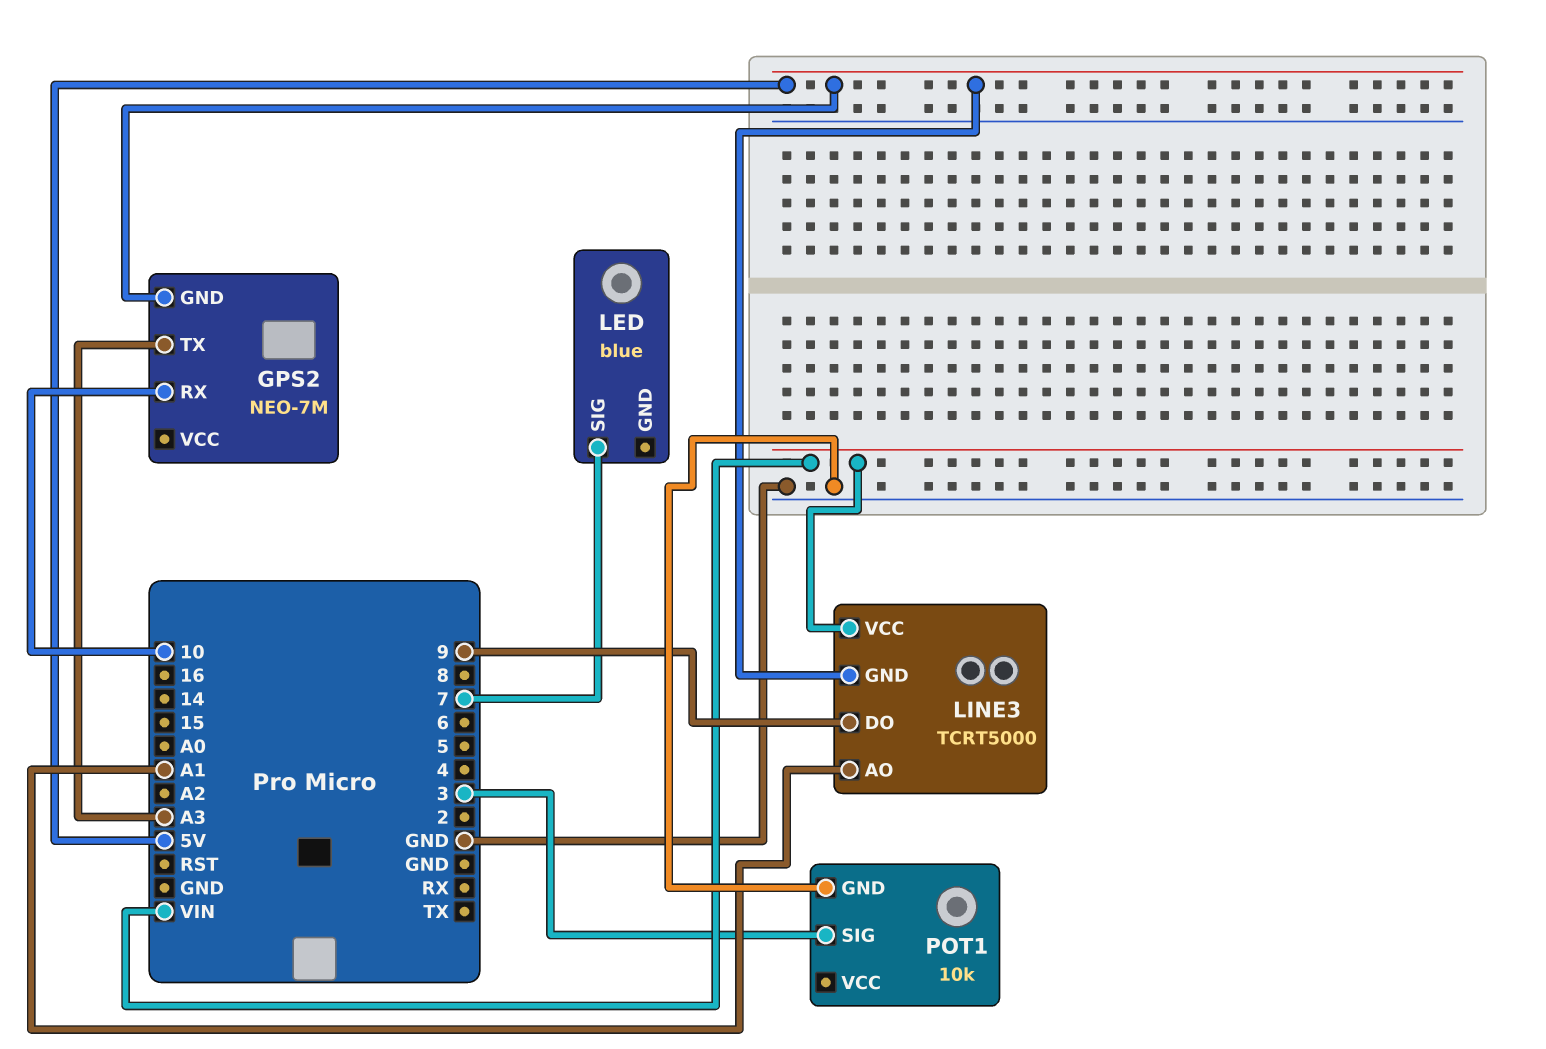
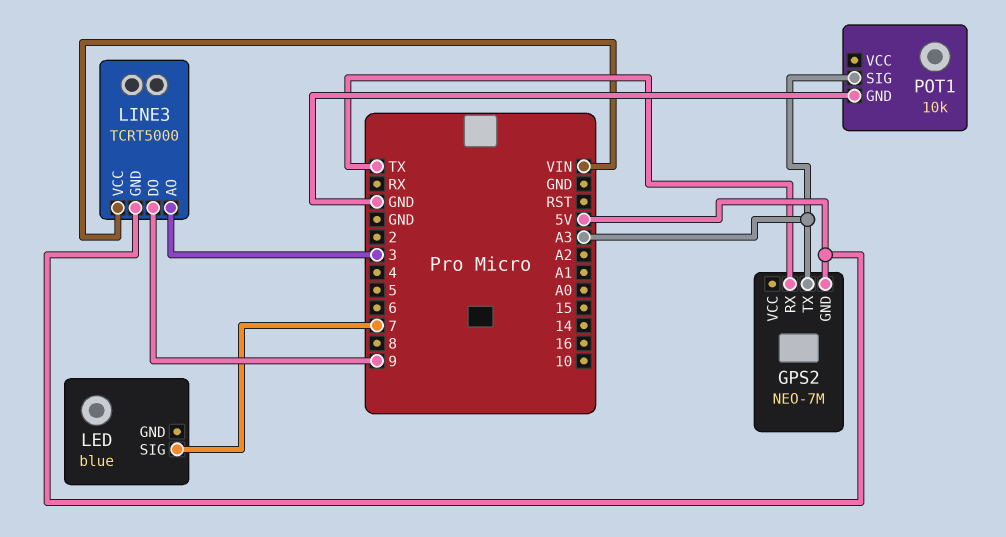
GPS2 pin RX: 10 -> TX
LINE3 pin AO: A1 -> 3
POT1 pin SIG: 3 -> A3

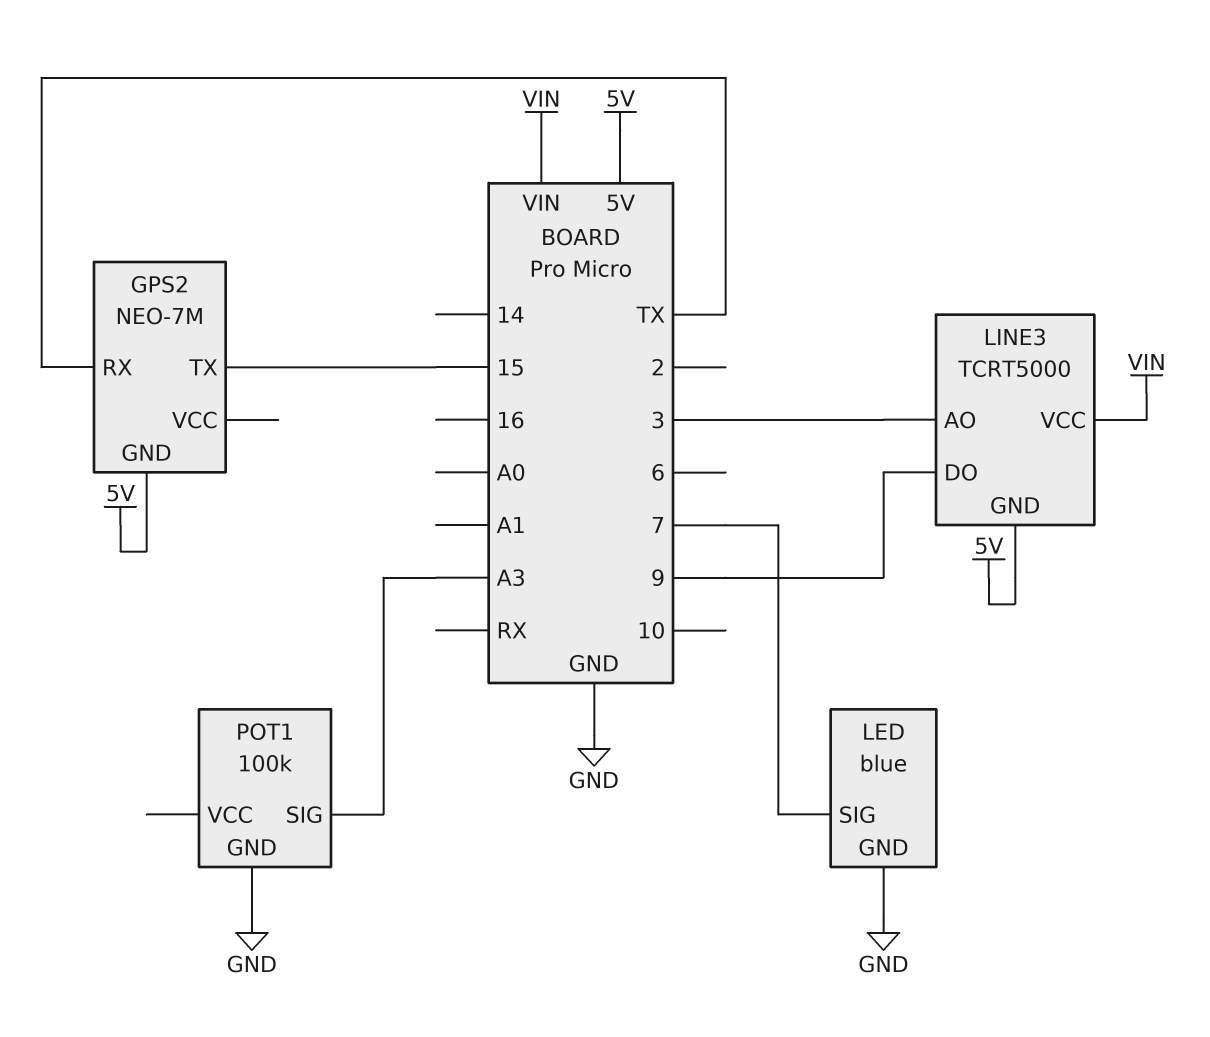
GPS2 pin TX: A3 -> 15
LED pin GND: none -> GND
POT1: 10k -> 100k

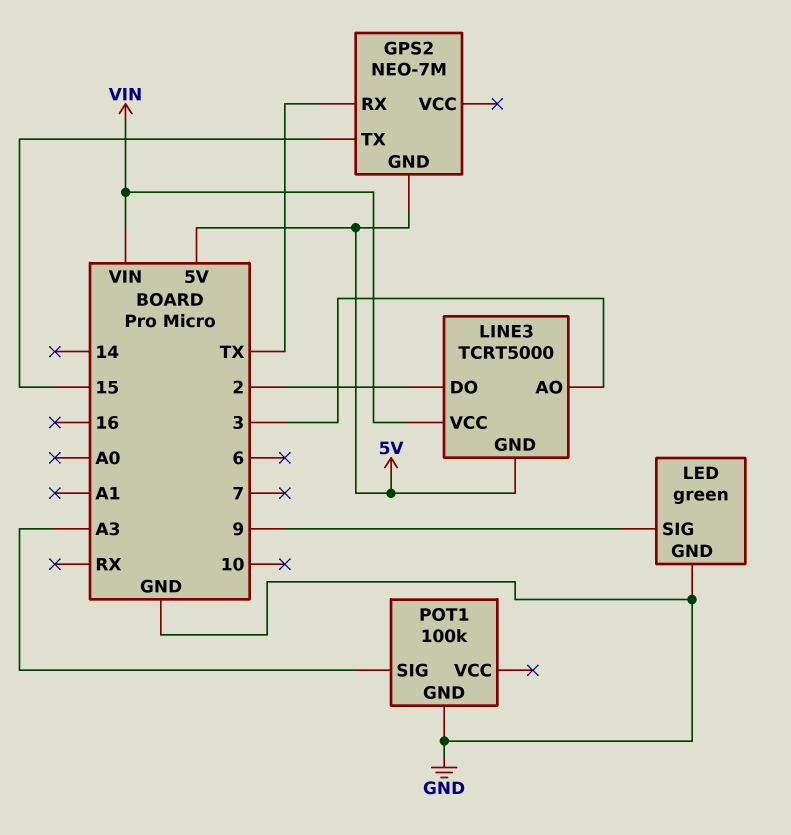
LED: blue -> green
LED pin SIG: 7 -> 9
LINE3 pin DO: 9 -> 2

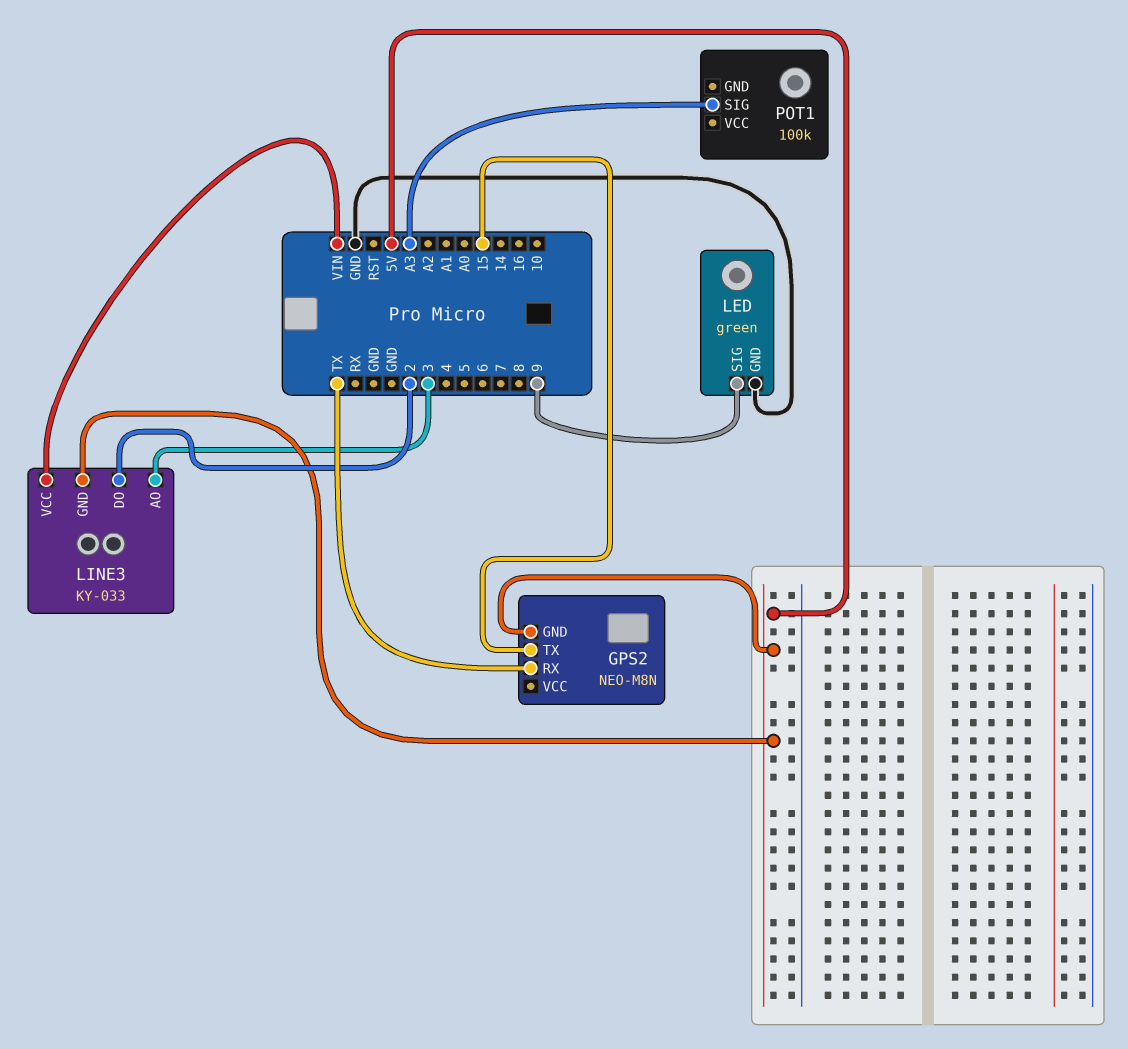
GPS2: NEO-7M -> NEO-M8N
LINE3: TCRT5000 -> KY-033
POT1 pin GND: GND -> none

